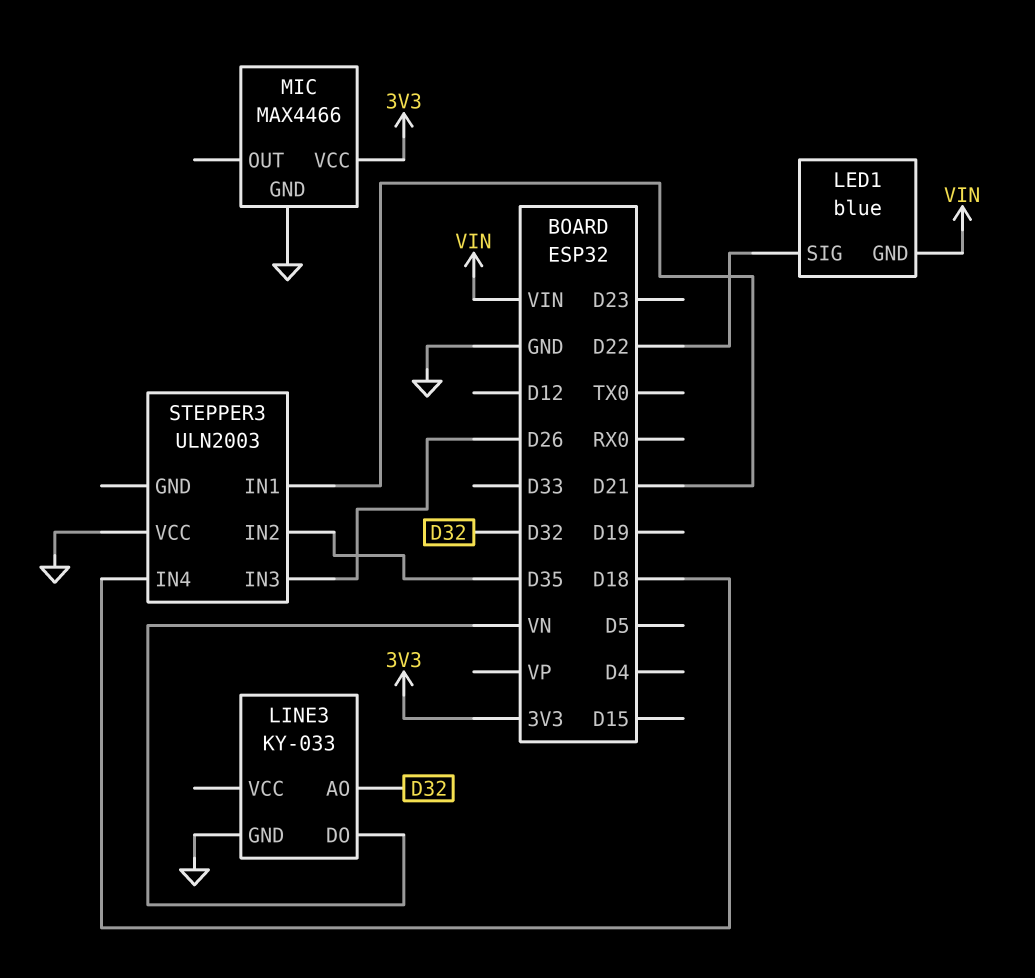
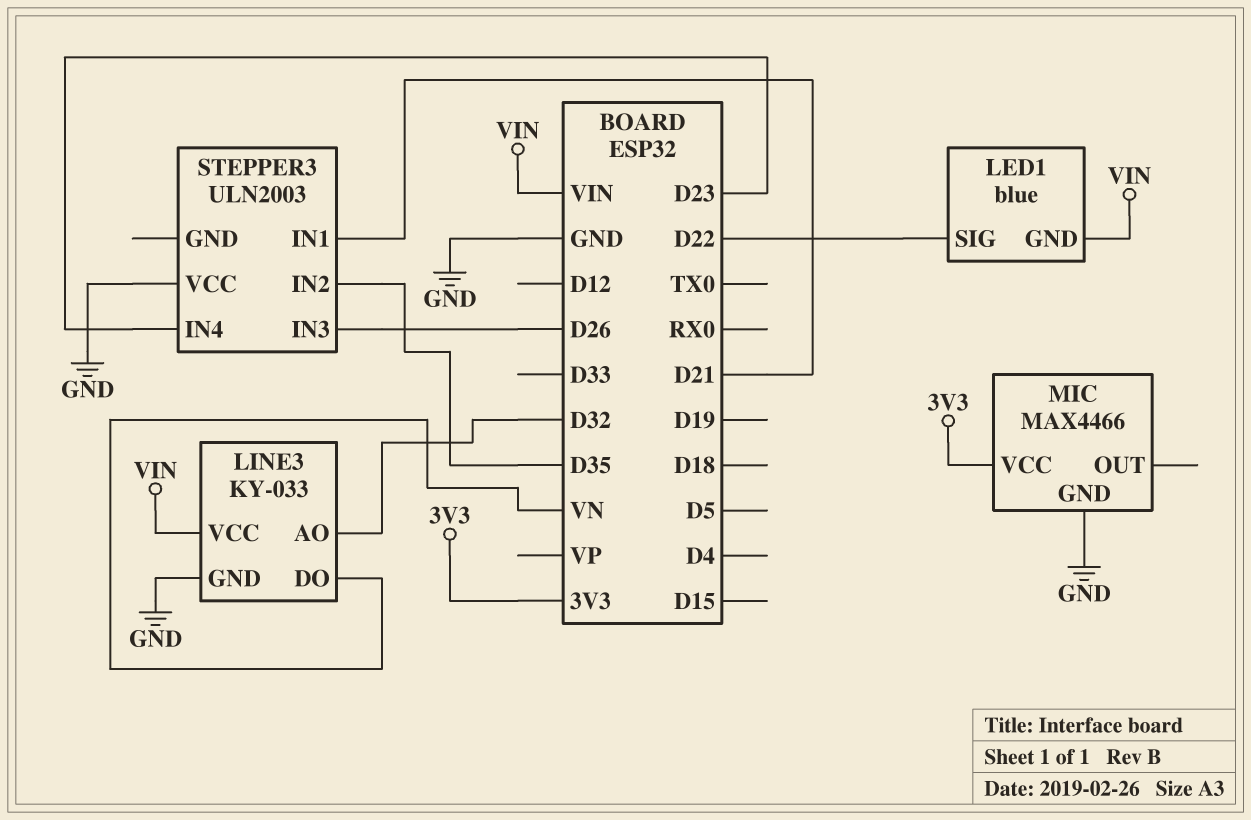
LINE3 pin VCC: none -> VIN
STEPPER3 pin IN4: D18 -> D23

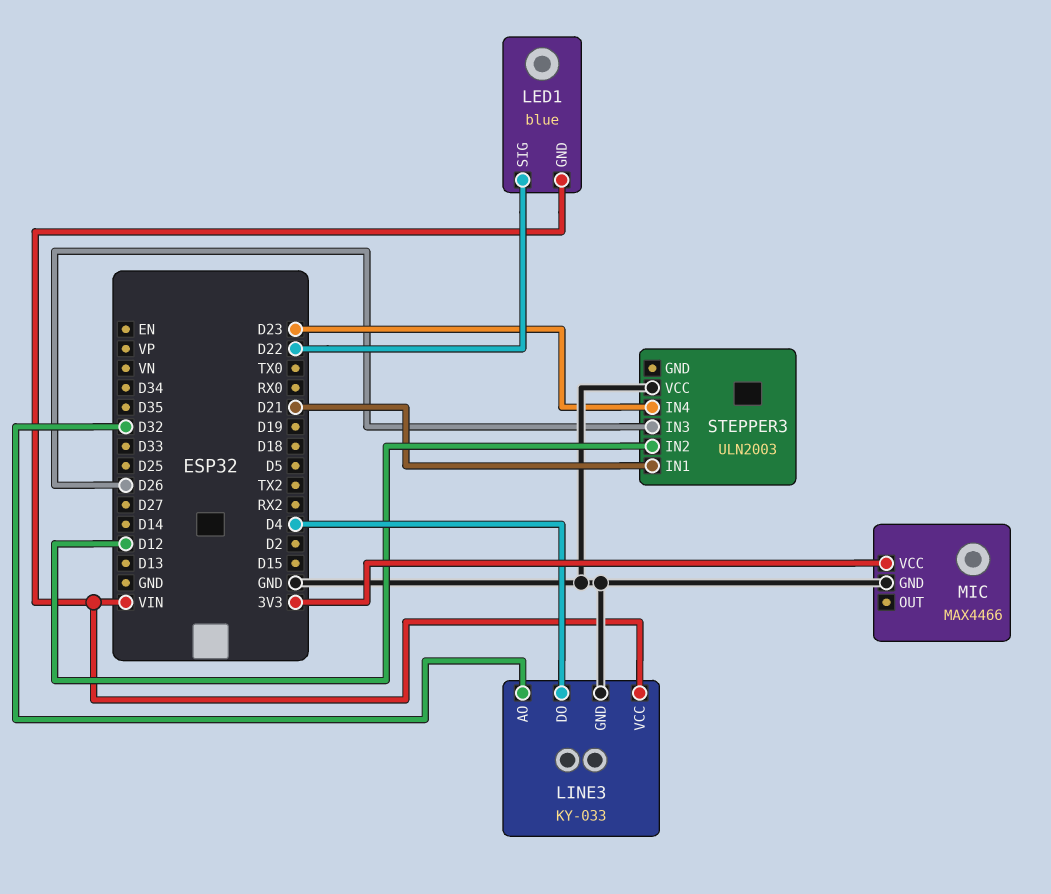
LINE3 pin DO: VN -> D4
STEPPER3 pin IN2: D35 -> D12

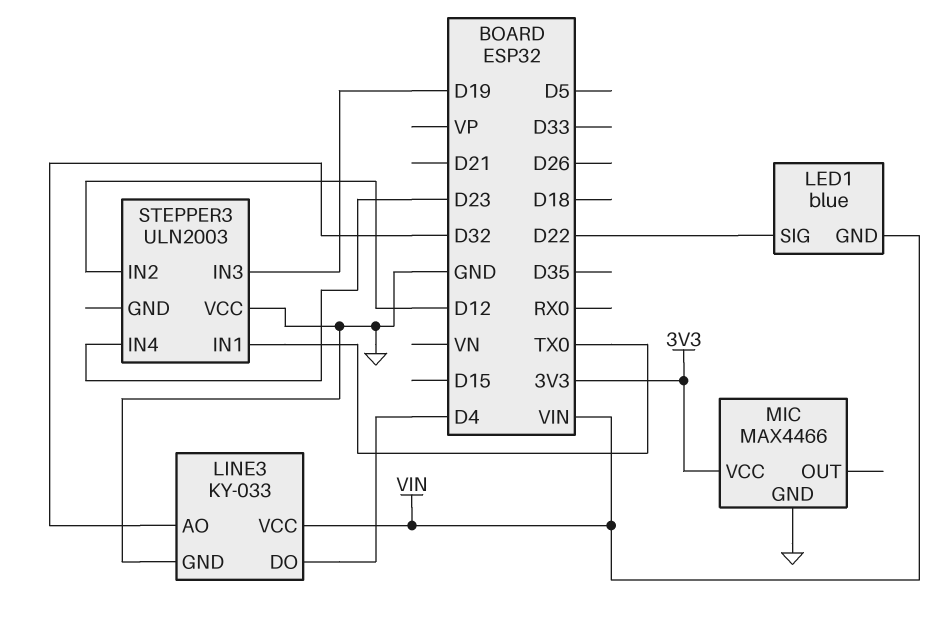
STEPPER3 pin IN1: D21 -> TX0
STEPPER3 pin IN3: D26 -> D19

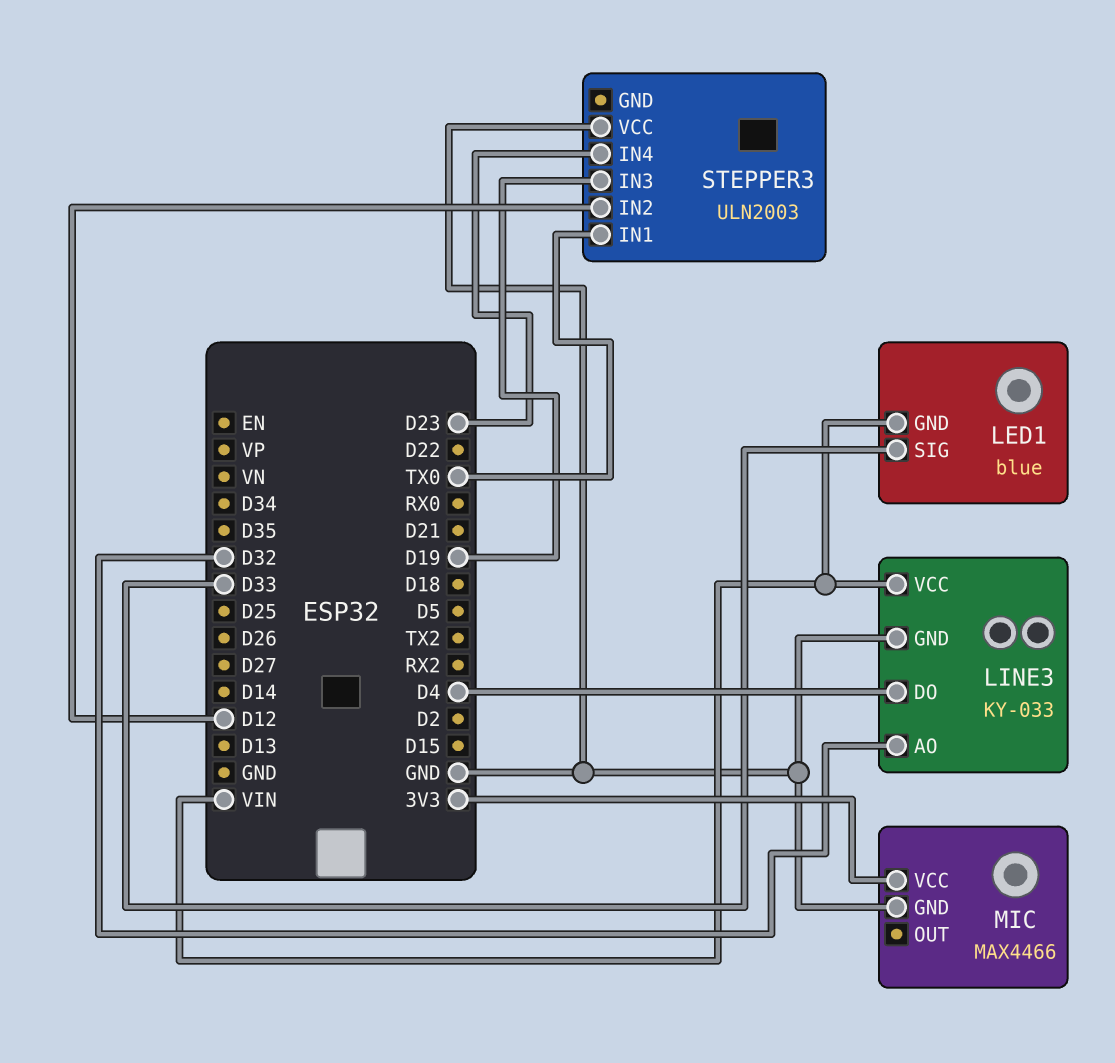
LED1 pin SIG: D22 -> D33

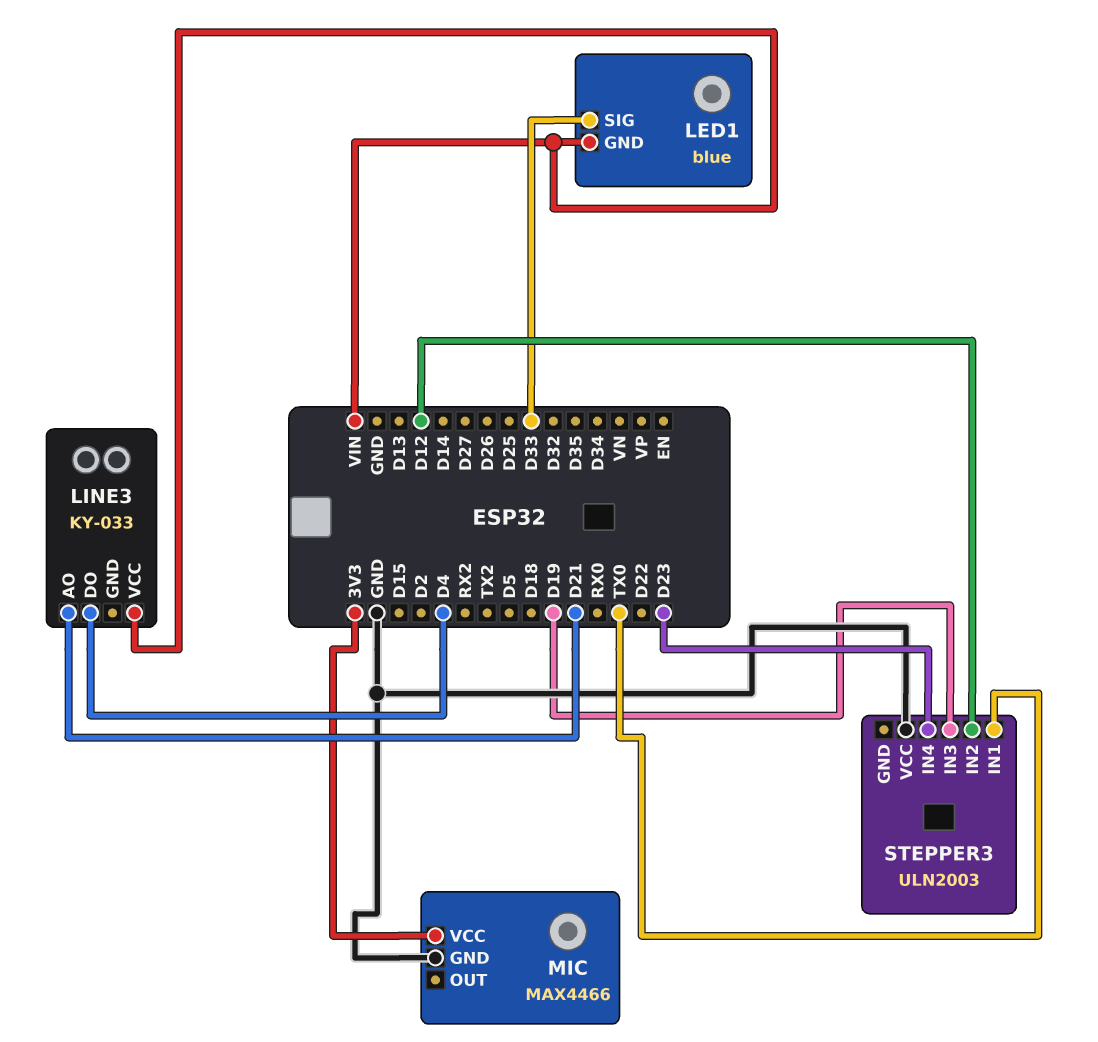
LINE3 pin AO: D32 -> D21
LINE3 pin GND: GND -> none

